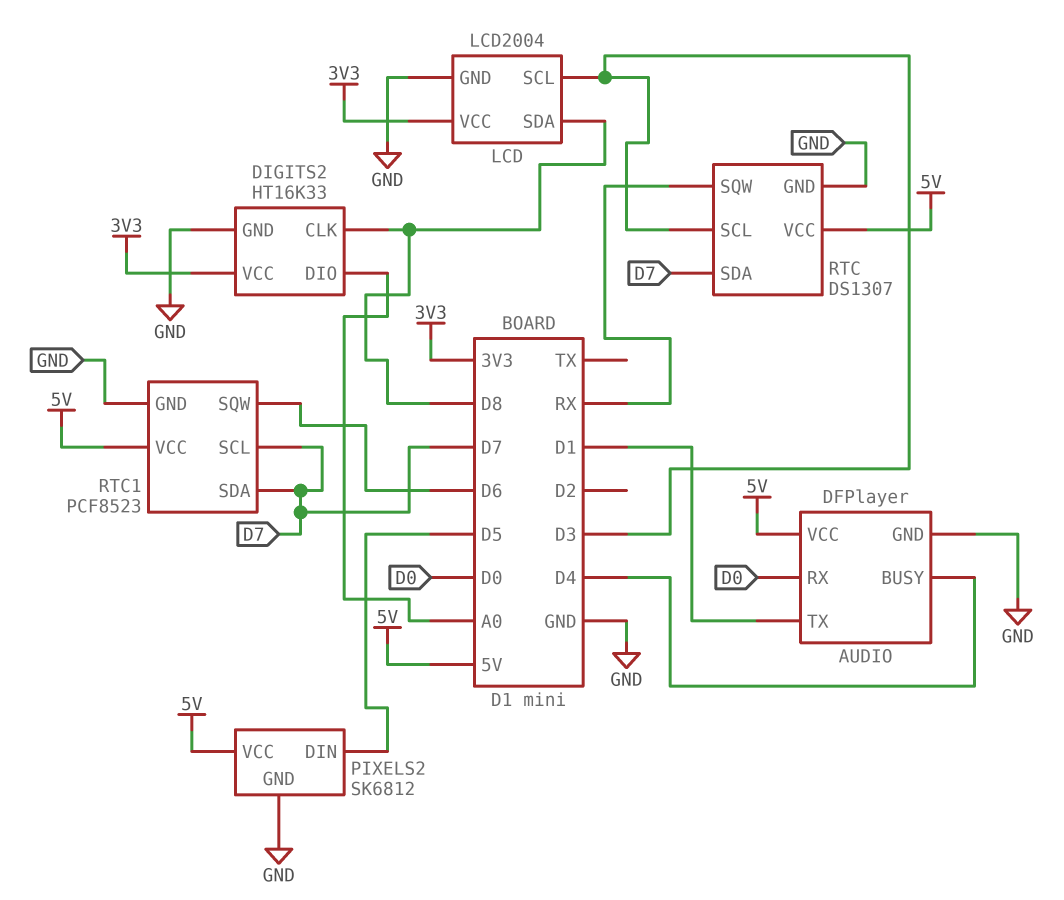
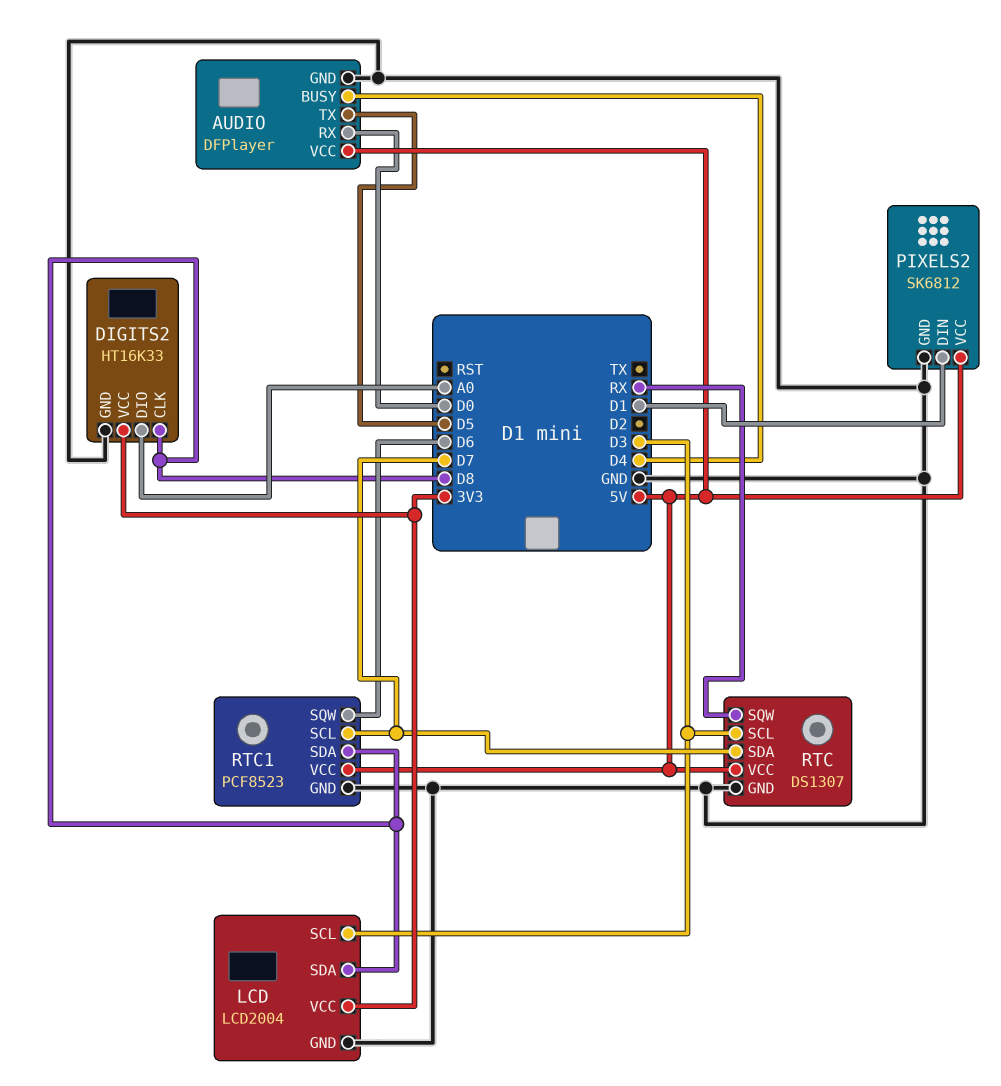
AUDIO pin TX: D1 -> D5
PIXELS2 pin DIN: D5 -> D1
RTC1 pin SDA: D7 -> D8

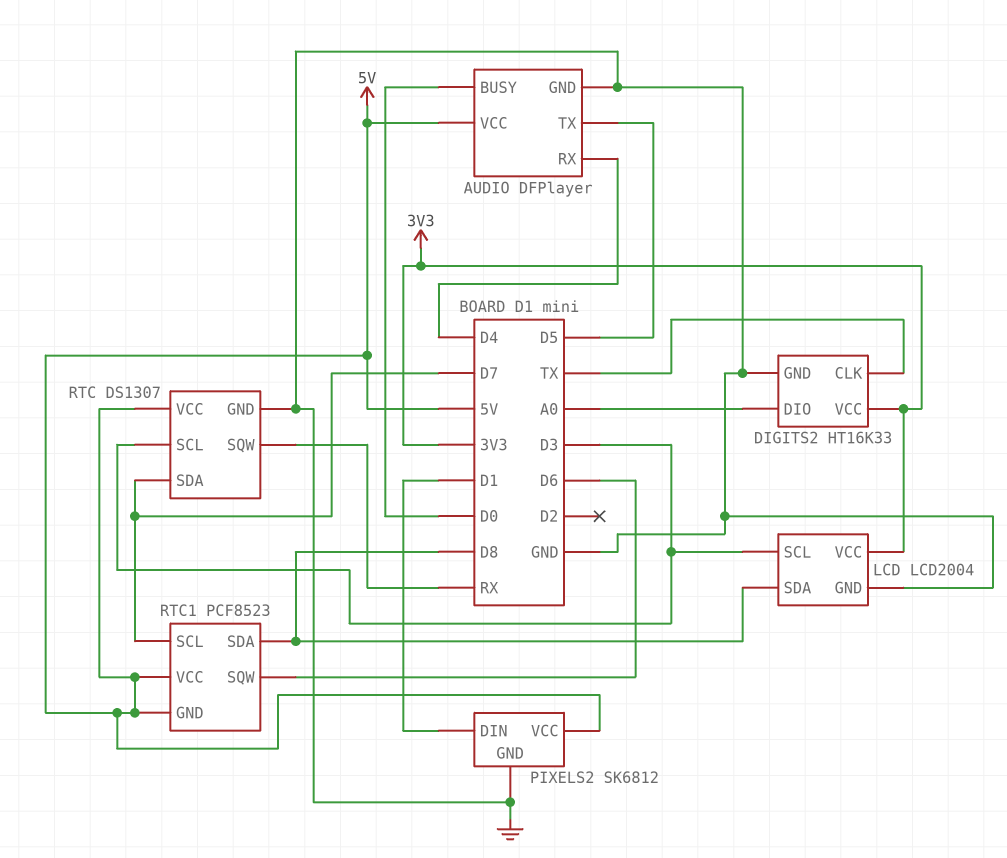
AUDIO pin BUSY: D4 -> D0
AUDIO pin RX: D0 -> D4
DIGITS2 pin CLK: D8 -> TX
RTC1 pin GND: GND -> 5V

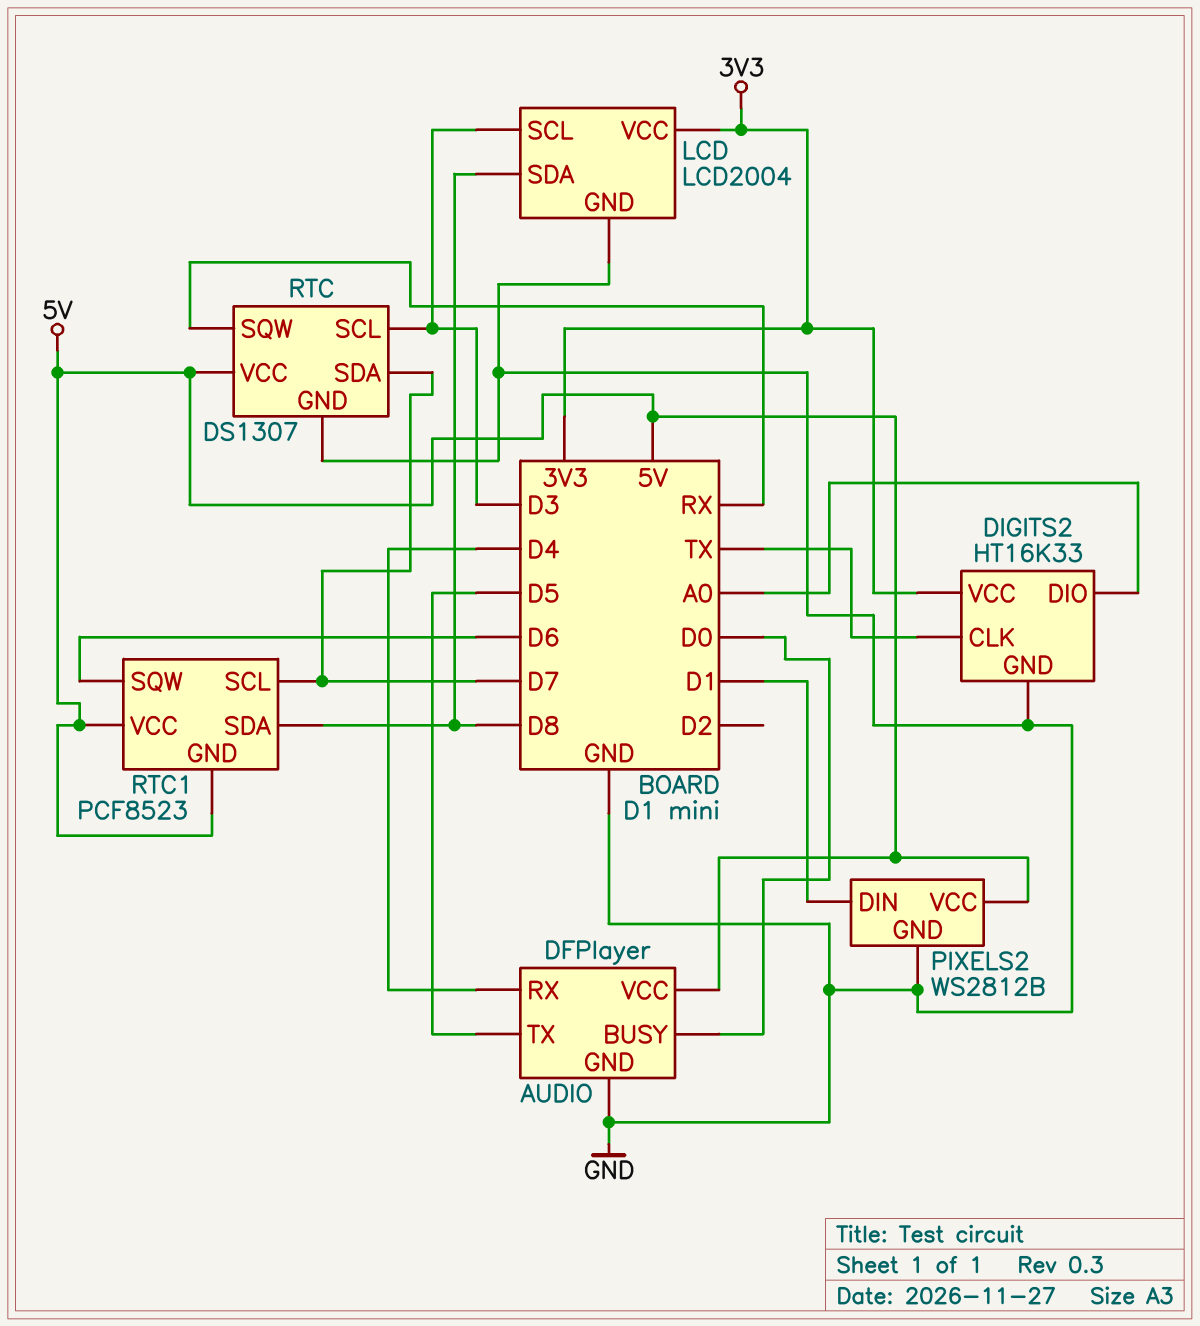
PIXELS2: SK6812 -> WS2812B

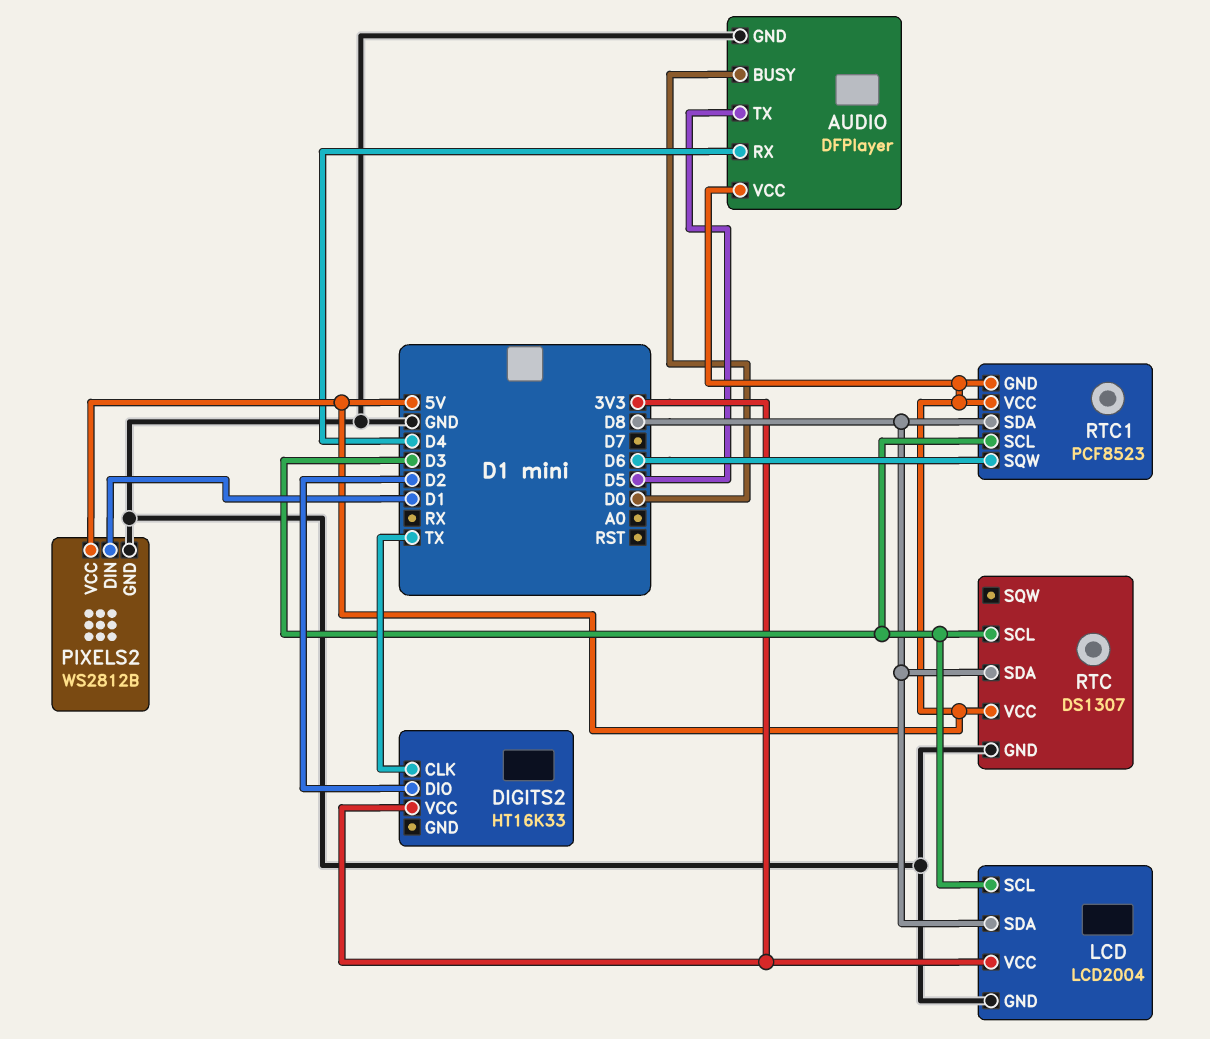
DIGITS2 pin DIO: A0 -> D2
DIGITS2 pin GND: GND -> none
RTC pin SDA: D7 -> D8
RTC pin SQW: RX -> none
RTC1 pin SCL: D7 -> D3

